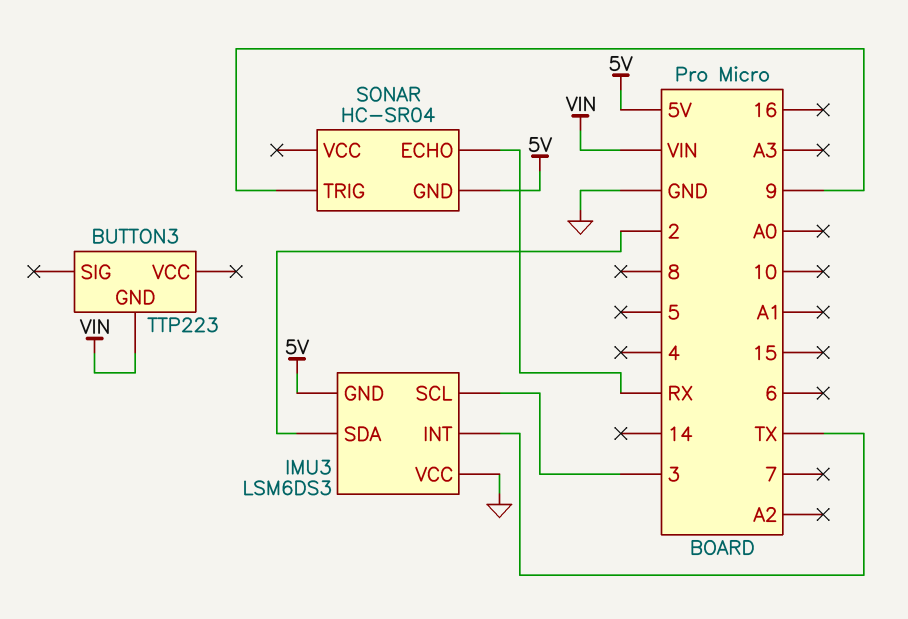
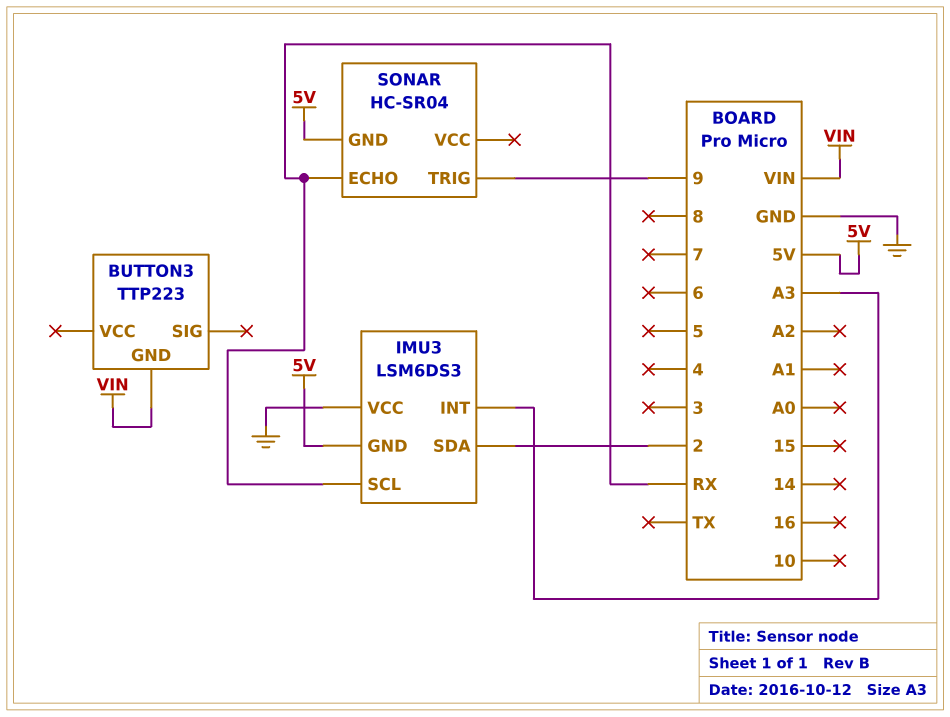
IMU3 pin INT: TX -> A3
IMU3 pin SCL: 3 -> RX

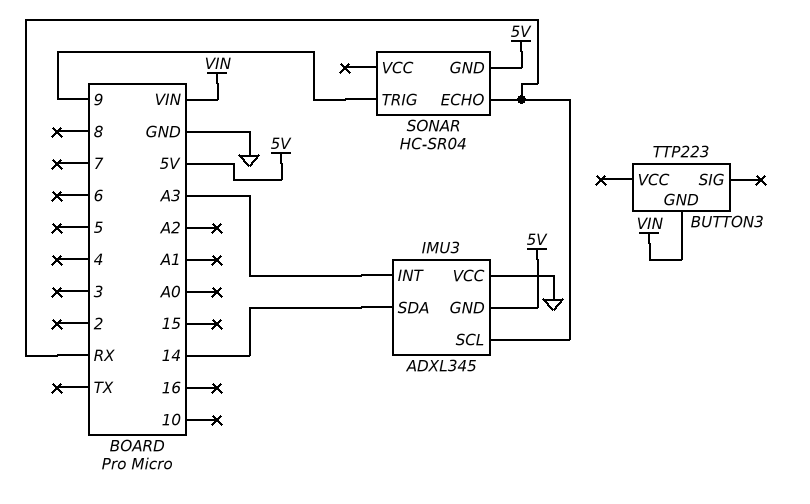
IMU3: LSM6DS3 -> ADXL345
IMU3 pin SDA: 2 -> 14

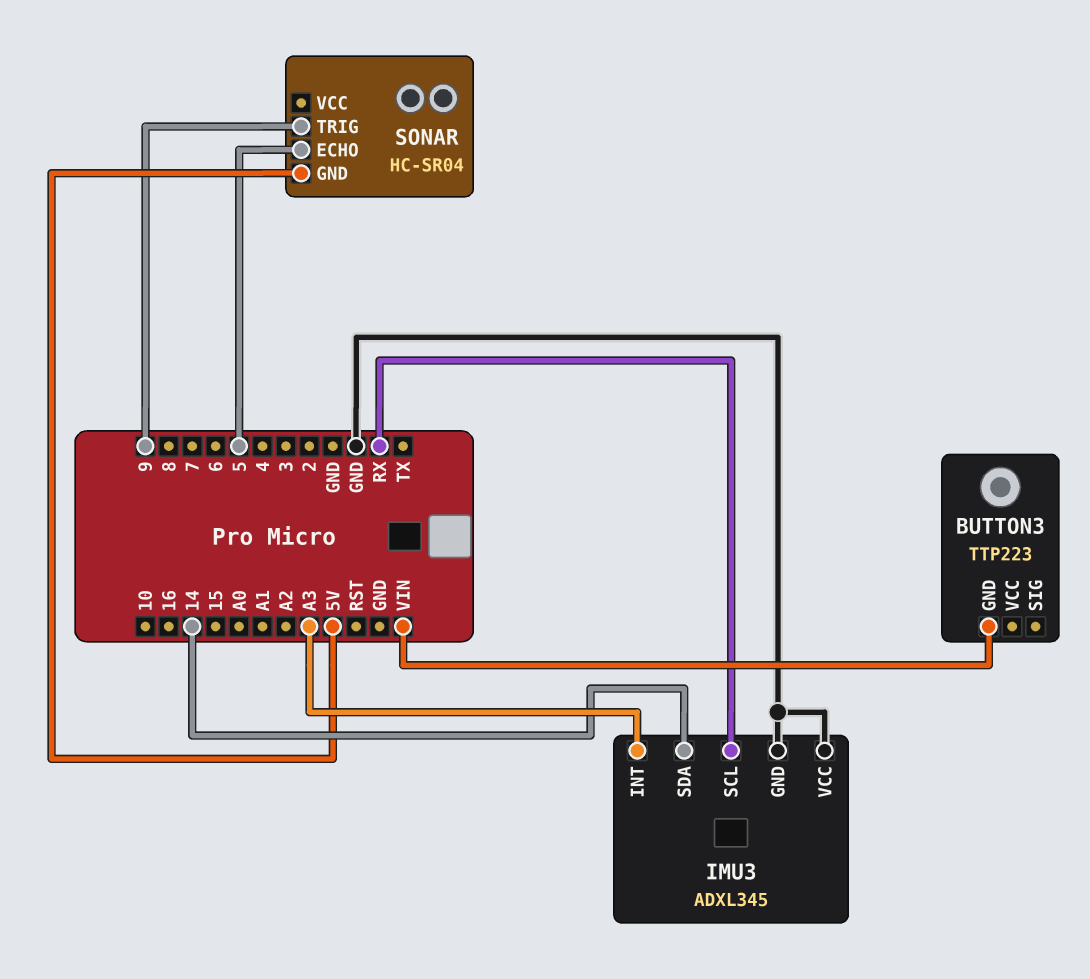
IMU3 pin GND: 5V -> GND
SONAR pin ECHO: RX -> 5

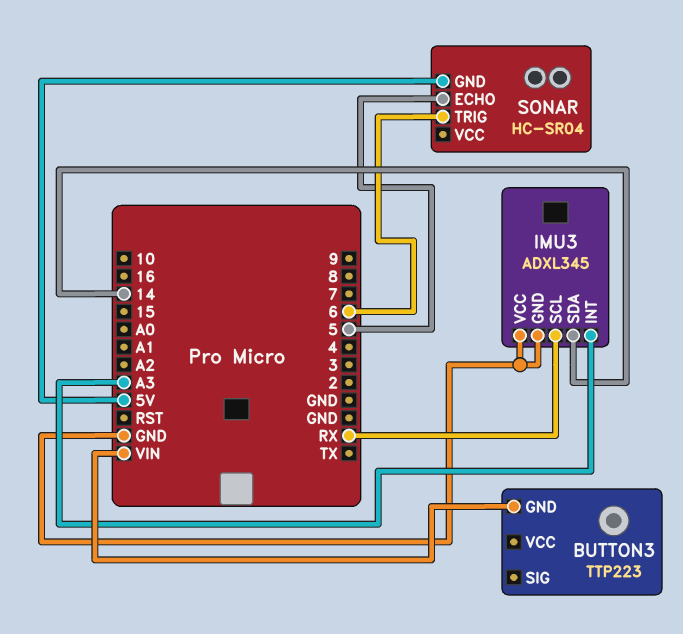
SONAR pin TRIG: 9 -> 6

